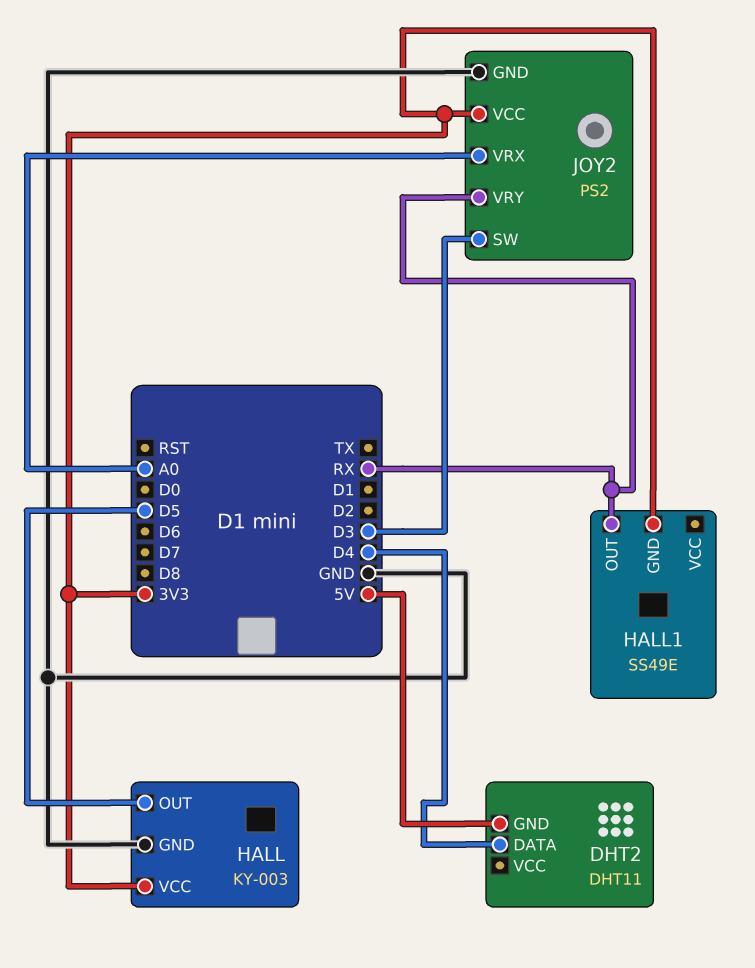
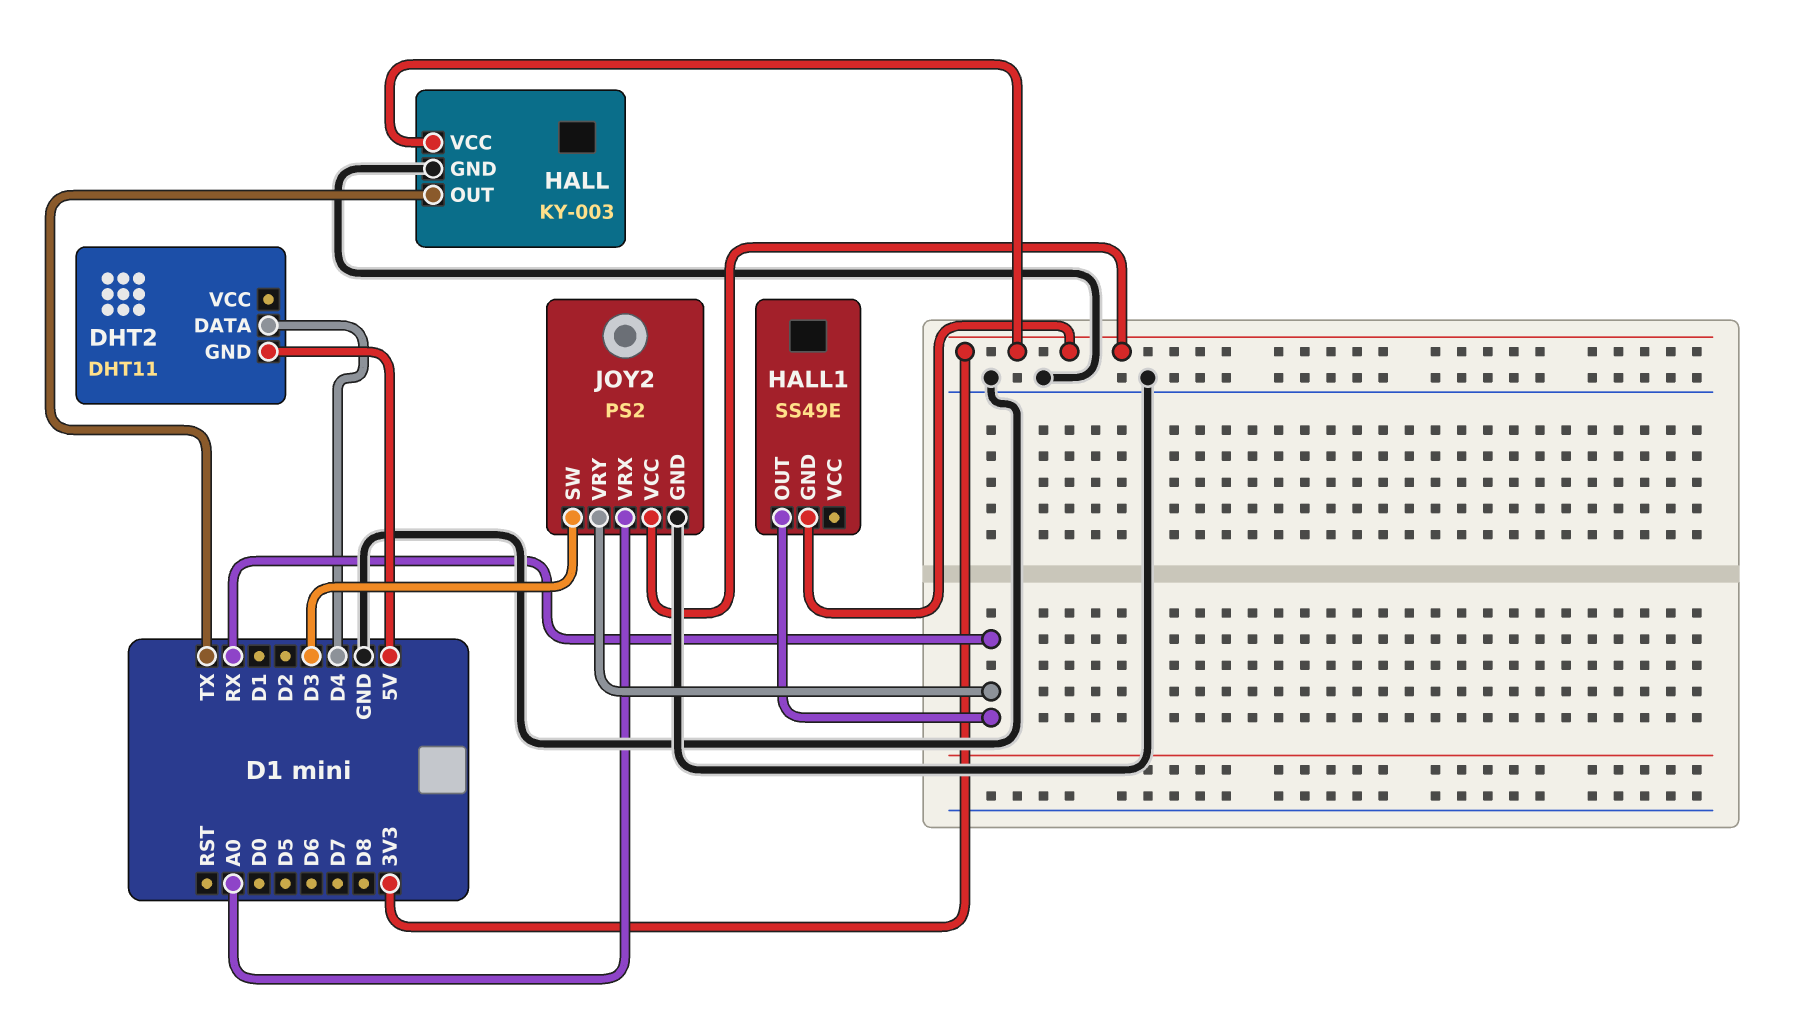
HALL pin OUT: D5 -> TX

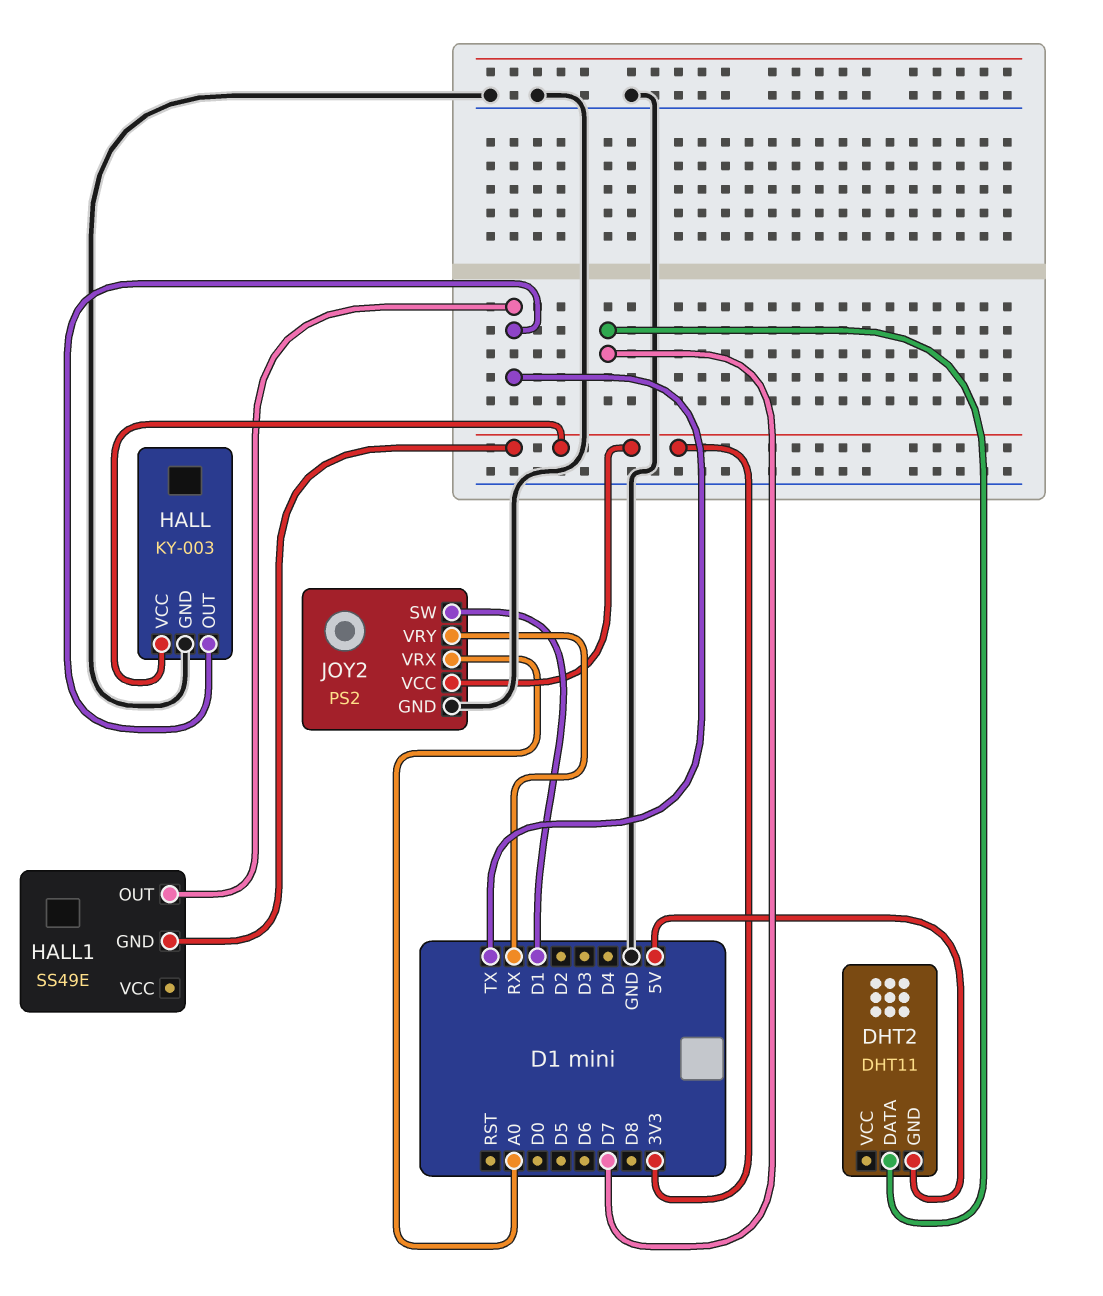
DHT2 pin DATA: D4 -> D7
HALL1 pin OUT: RX -> TX
JOY2 pin SW: D3 -> D1

